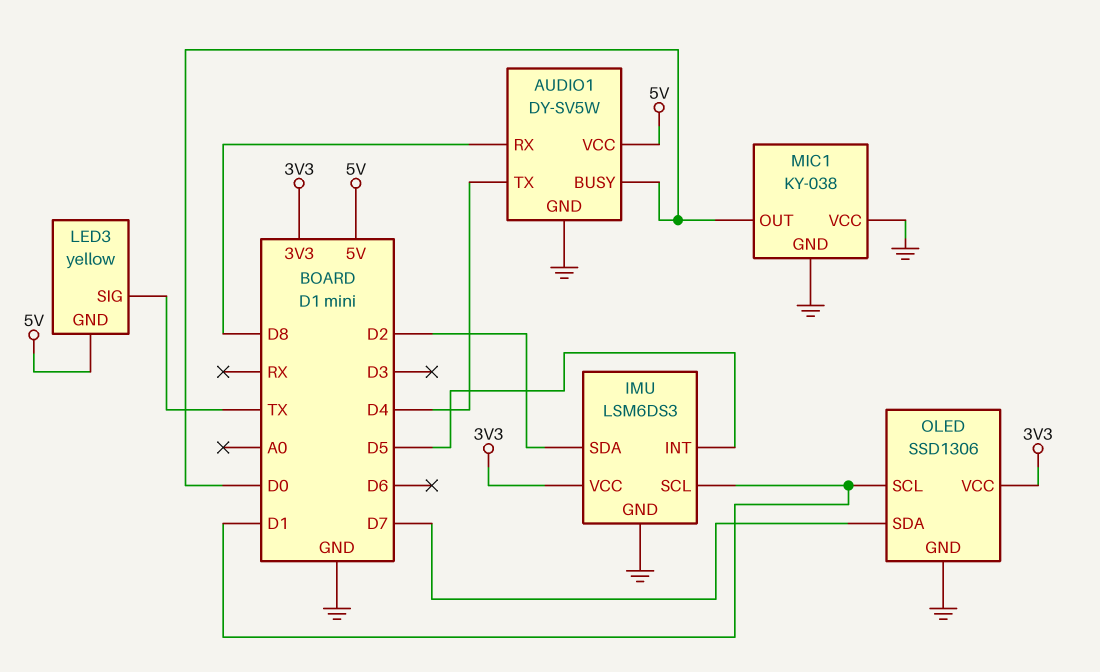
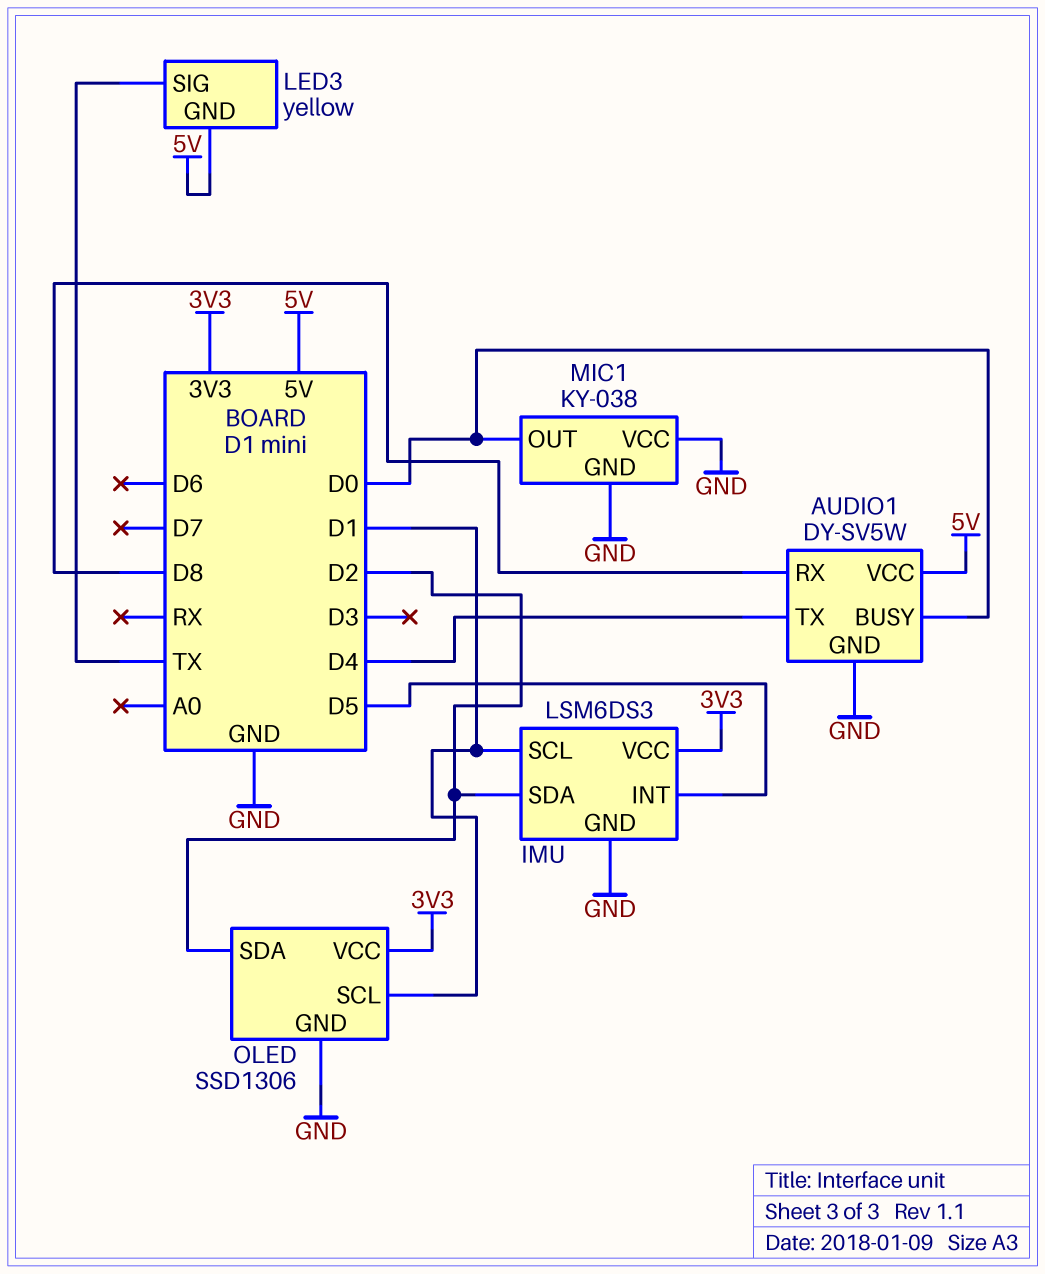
OLED pin SDA: D7 -> D2

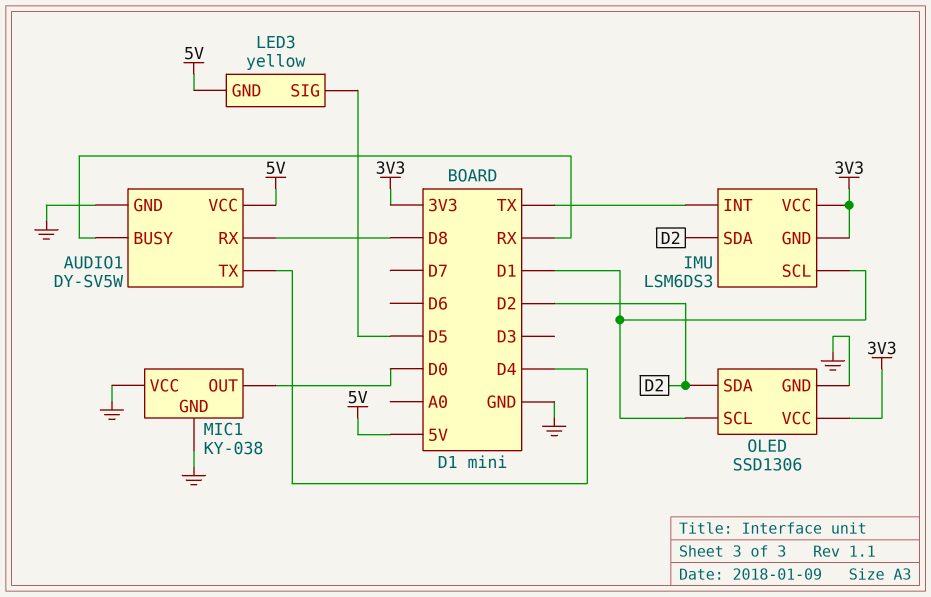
AUDIO1 pin BUSY: D0 -> RX
IMU pin GND: GND -> 3V3
IMU pin INT: D5 -> TX
LED3 pin SIG: TX -> D5

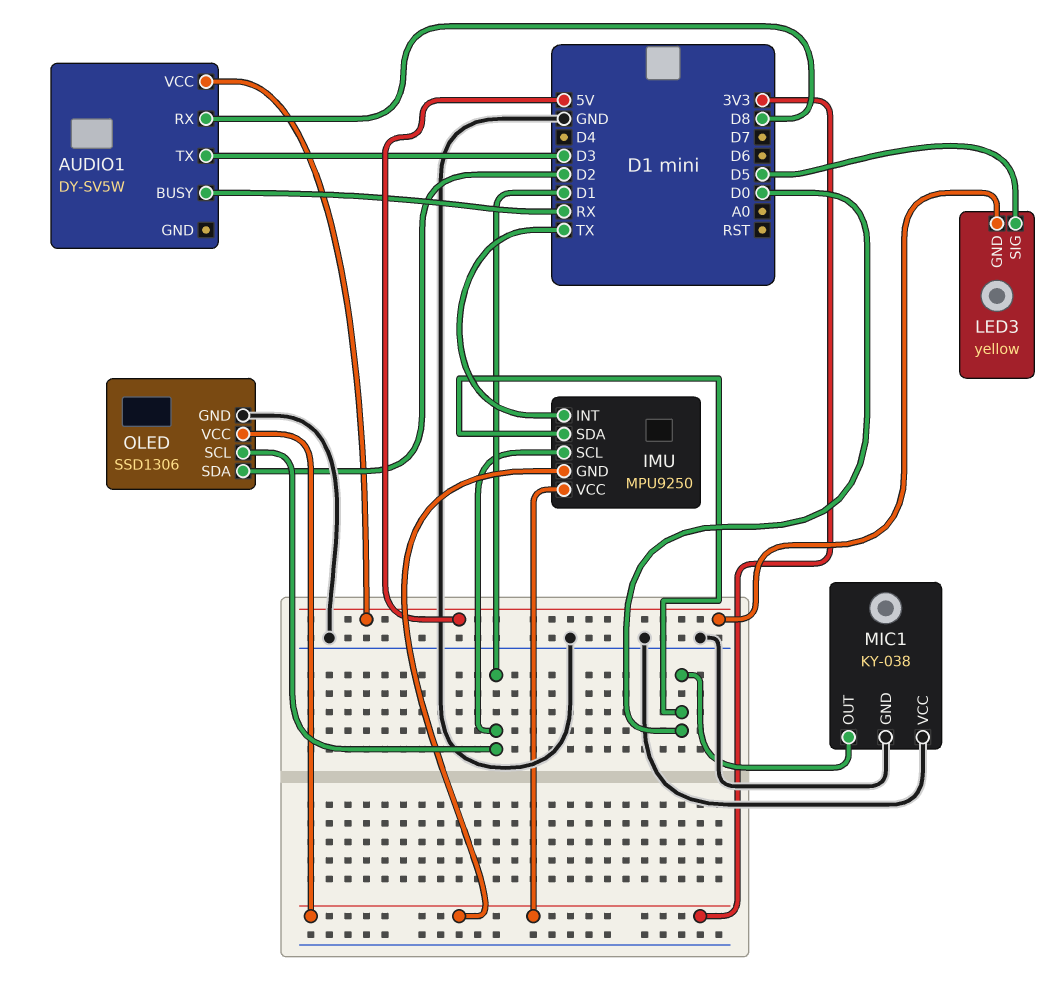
AUDIO1 pin GND: GND -> none
AUDIO1 pin TX: D4 -> D3
IMU: LSM6DS3 -> MPU9250
IMU pin SDA: D2 -> D0

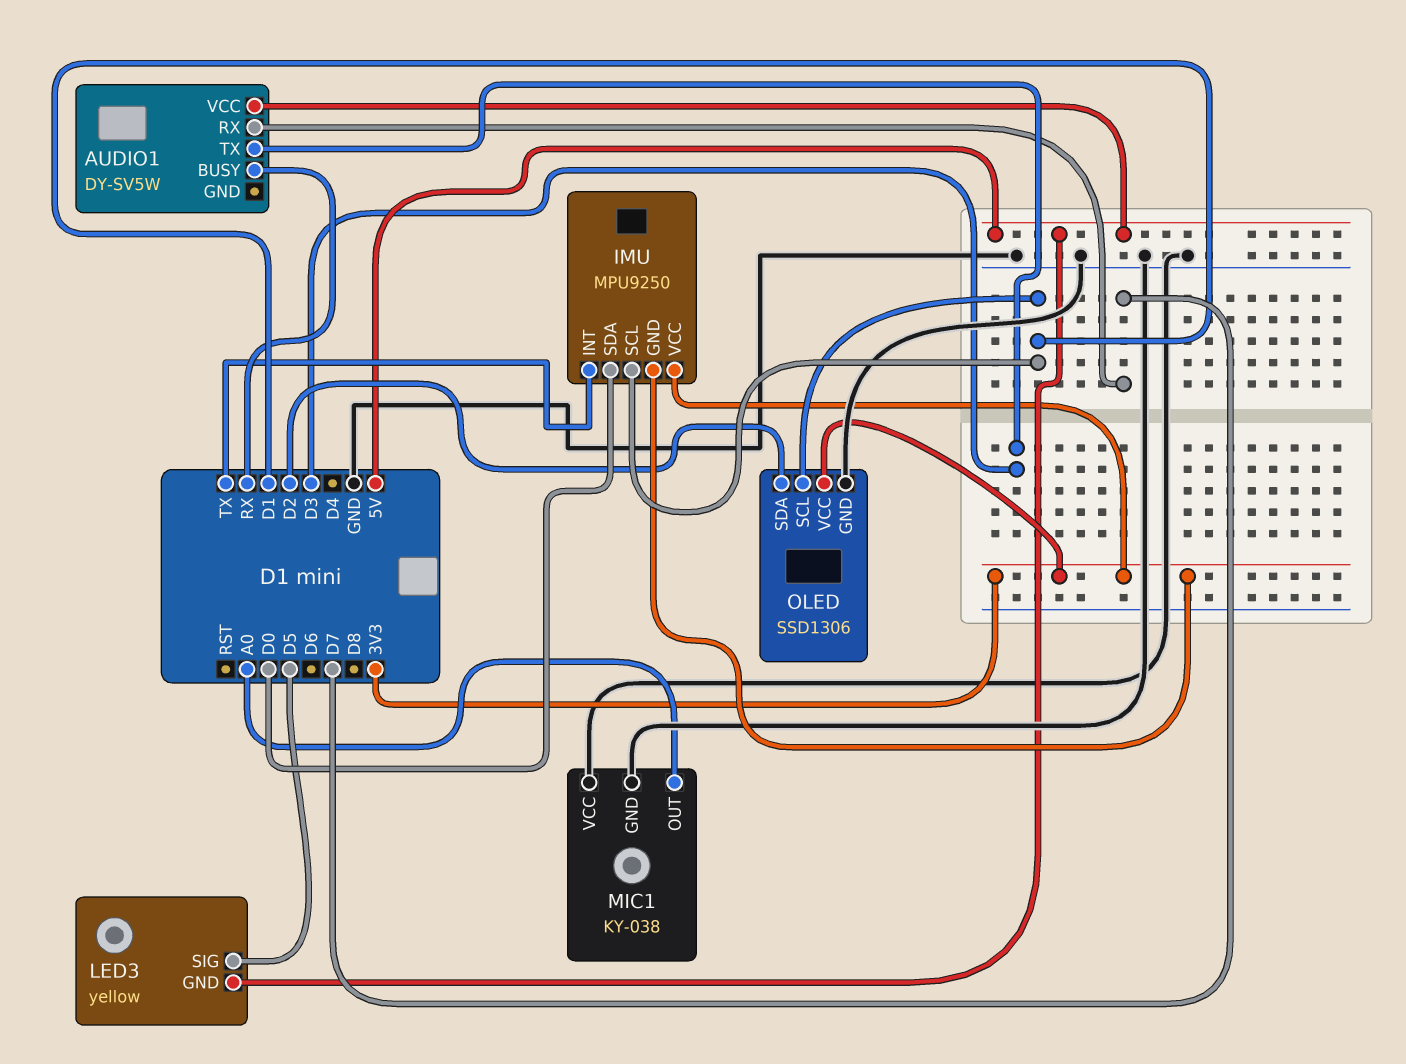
AUDIO1 pin RX: D8 -> D7
MIC1 pin OUT: D0 -> A0

